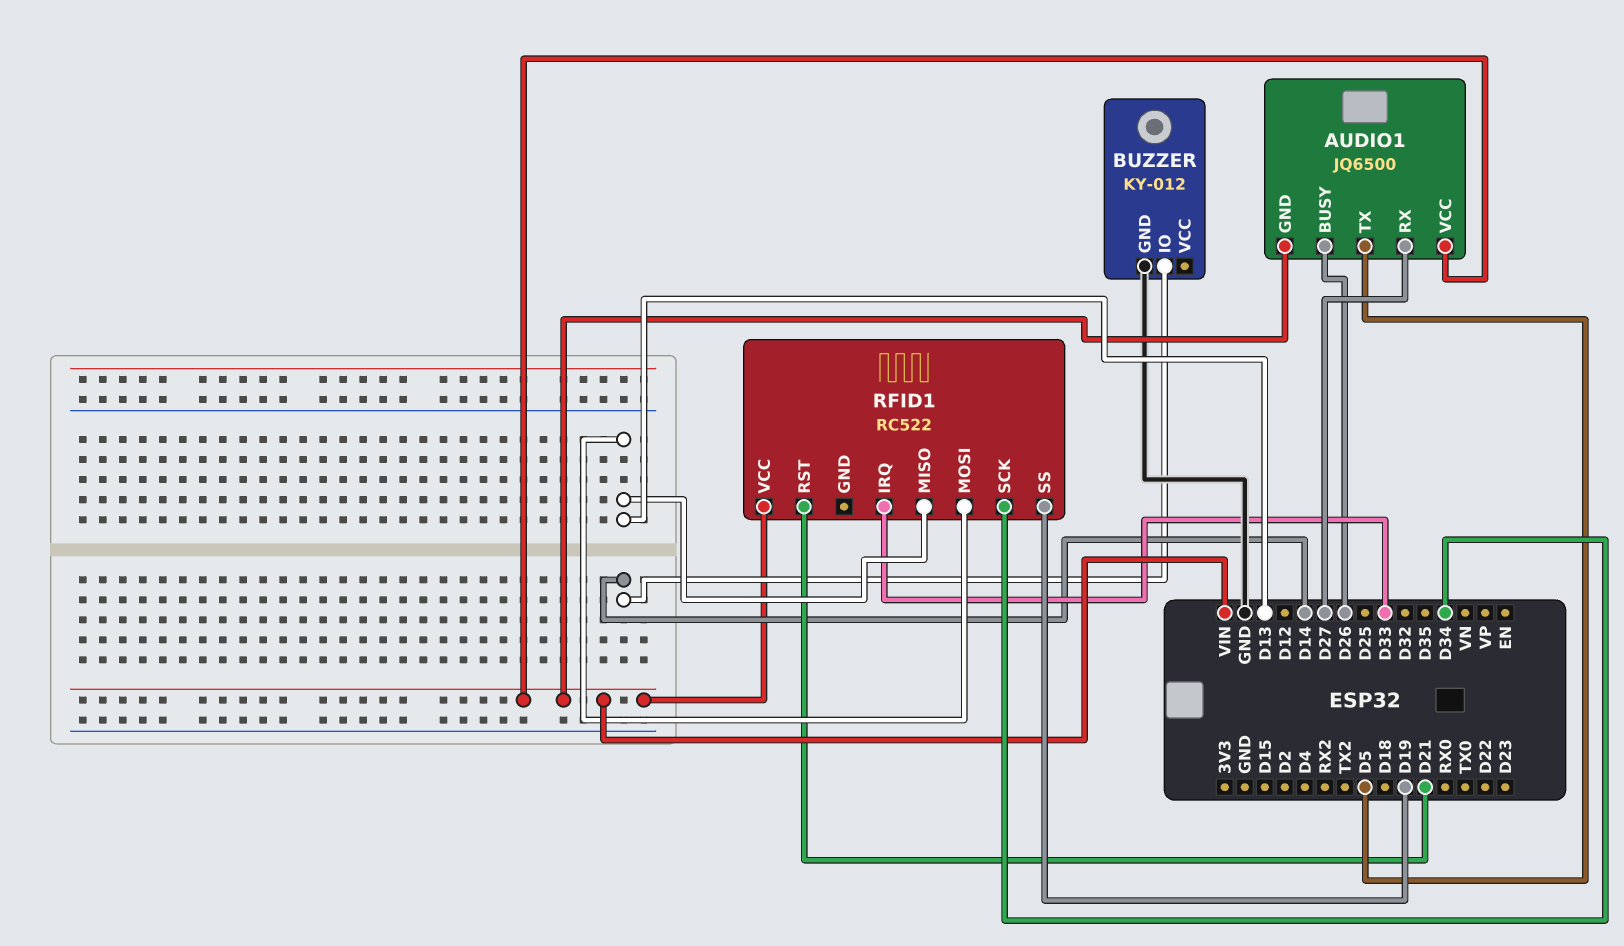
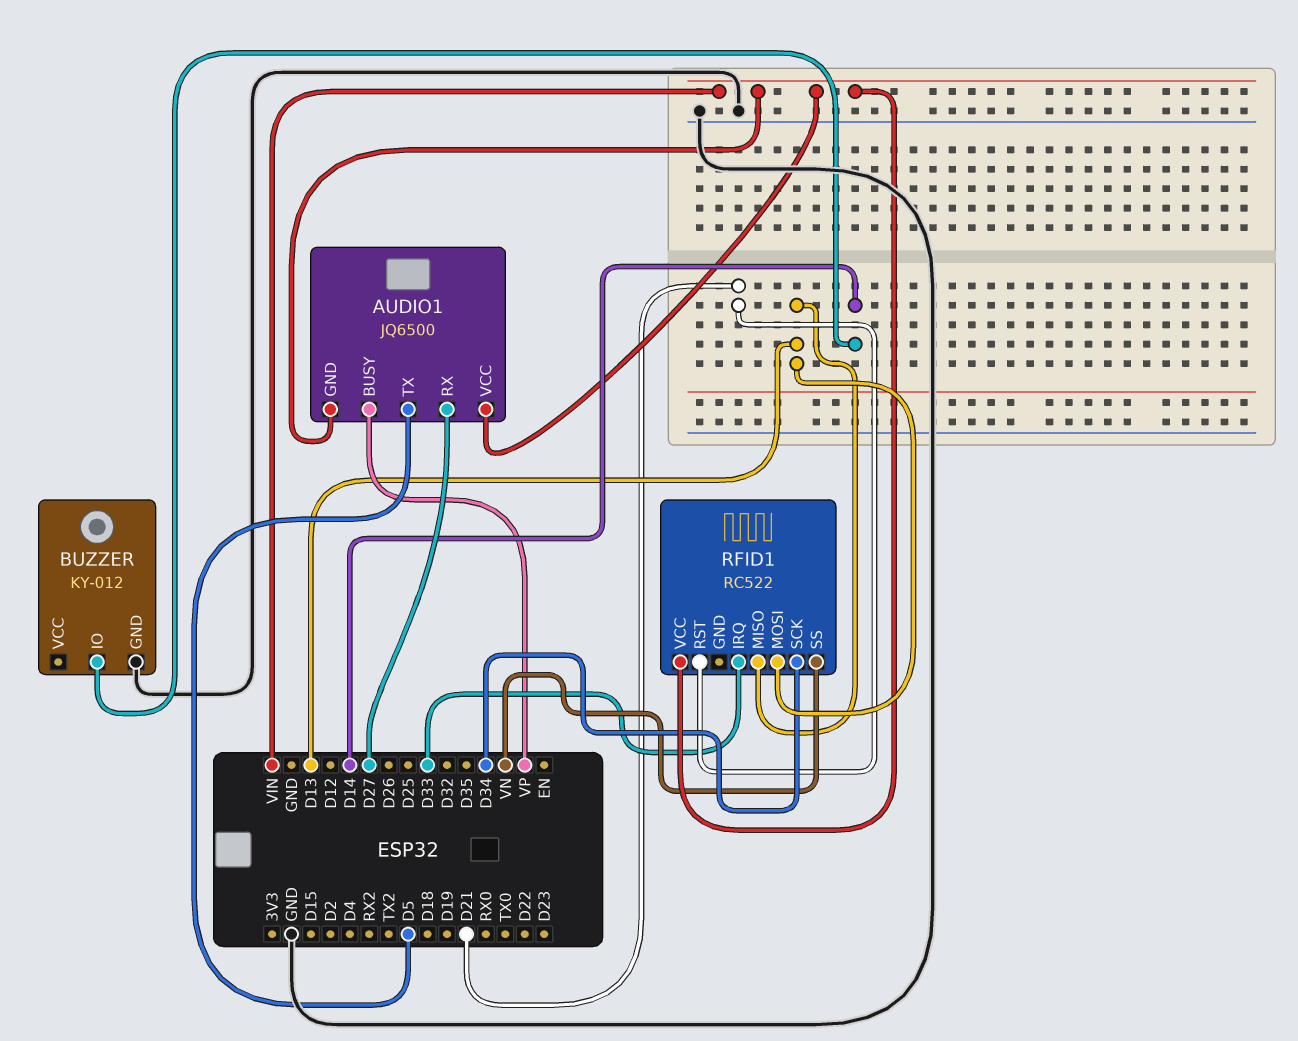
AUDIO1 pin BUSY: D26 -> VP
RFID1 pin SS: D19 -> VN

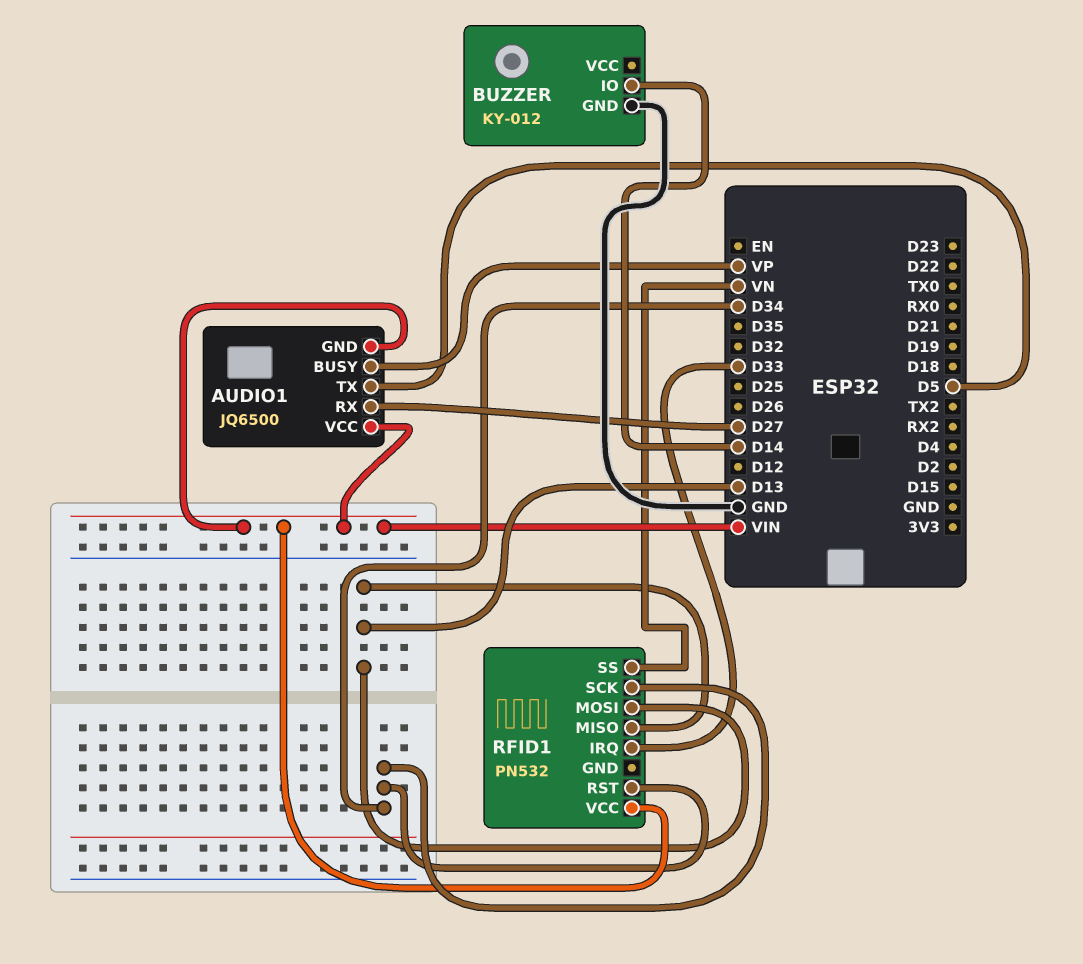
RFID1: RC522 -> PN532
RFID1 pin RST: D21 -> D34

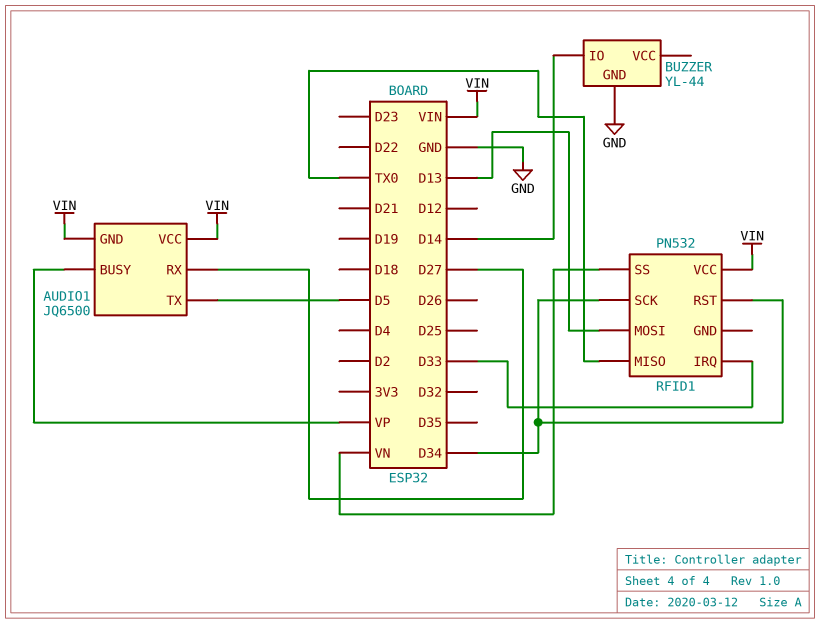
BUZZER: KY-012 -> YL-44
RFID1 pin MISO: D13 -> TX0

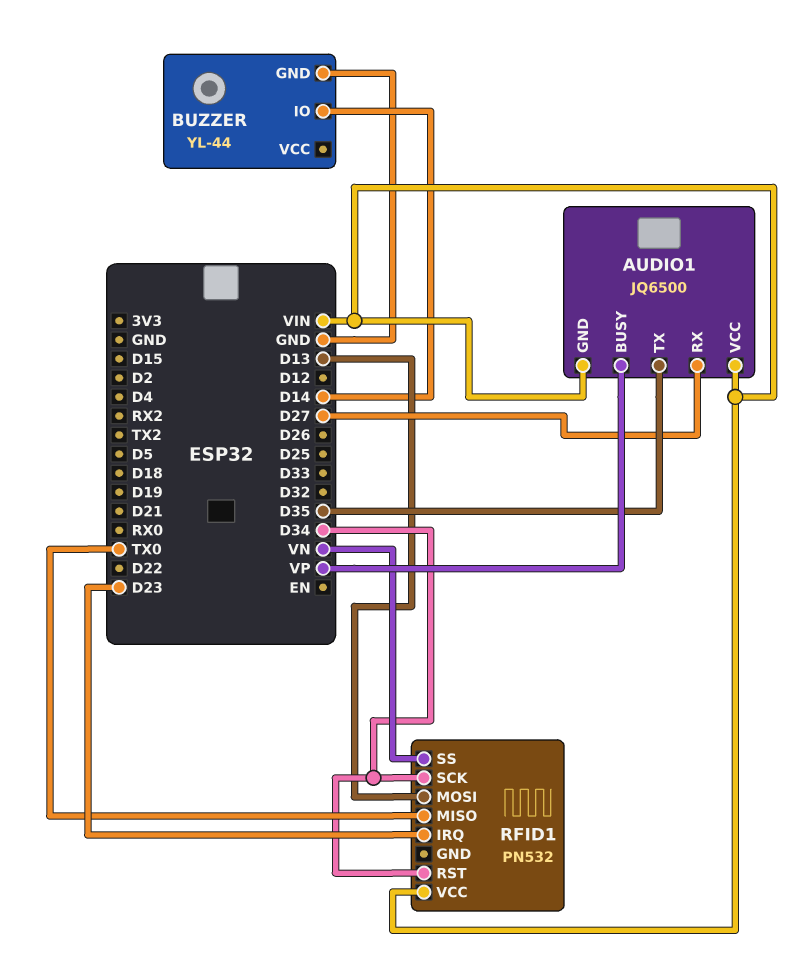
AUDIO1 pin TX: D5 -> D35
RFID1 pin IRQ: D33 -> D23

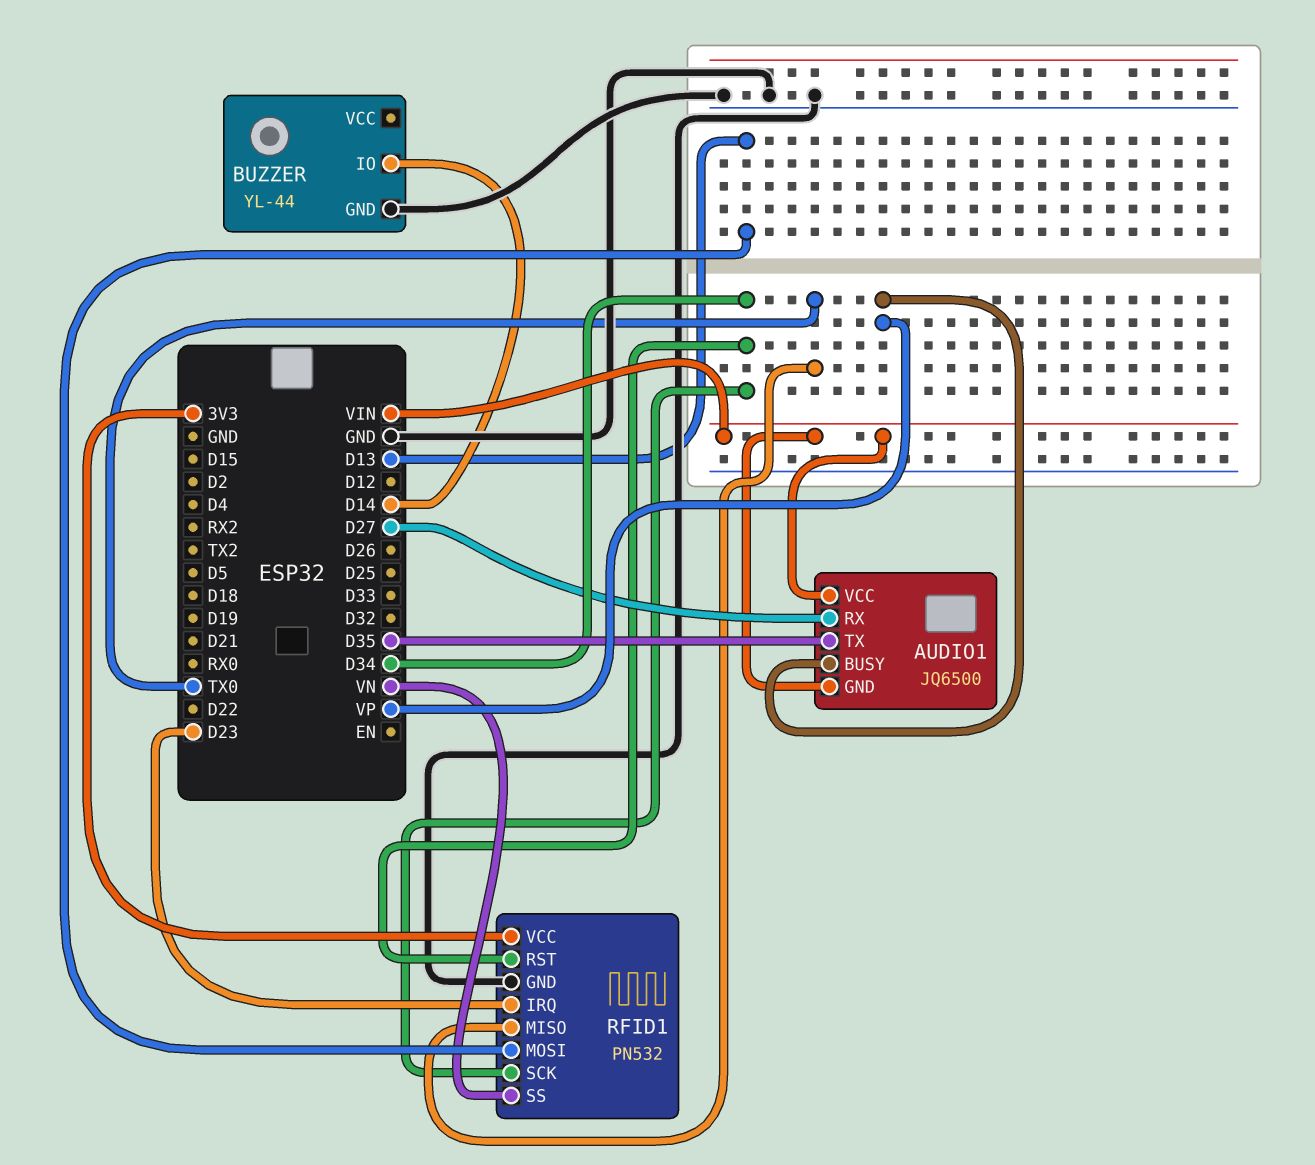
RFID1 pin GND: none -> GND
RFID1 pin VCC: VIN -> 3V3

